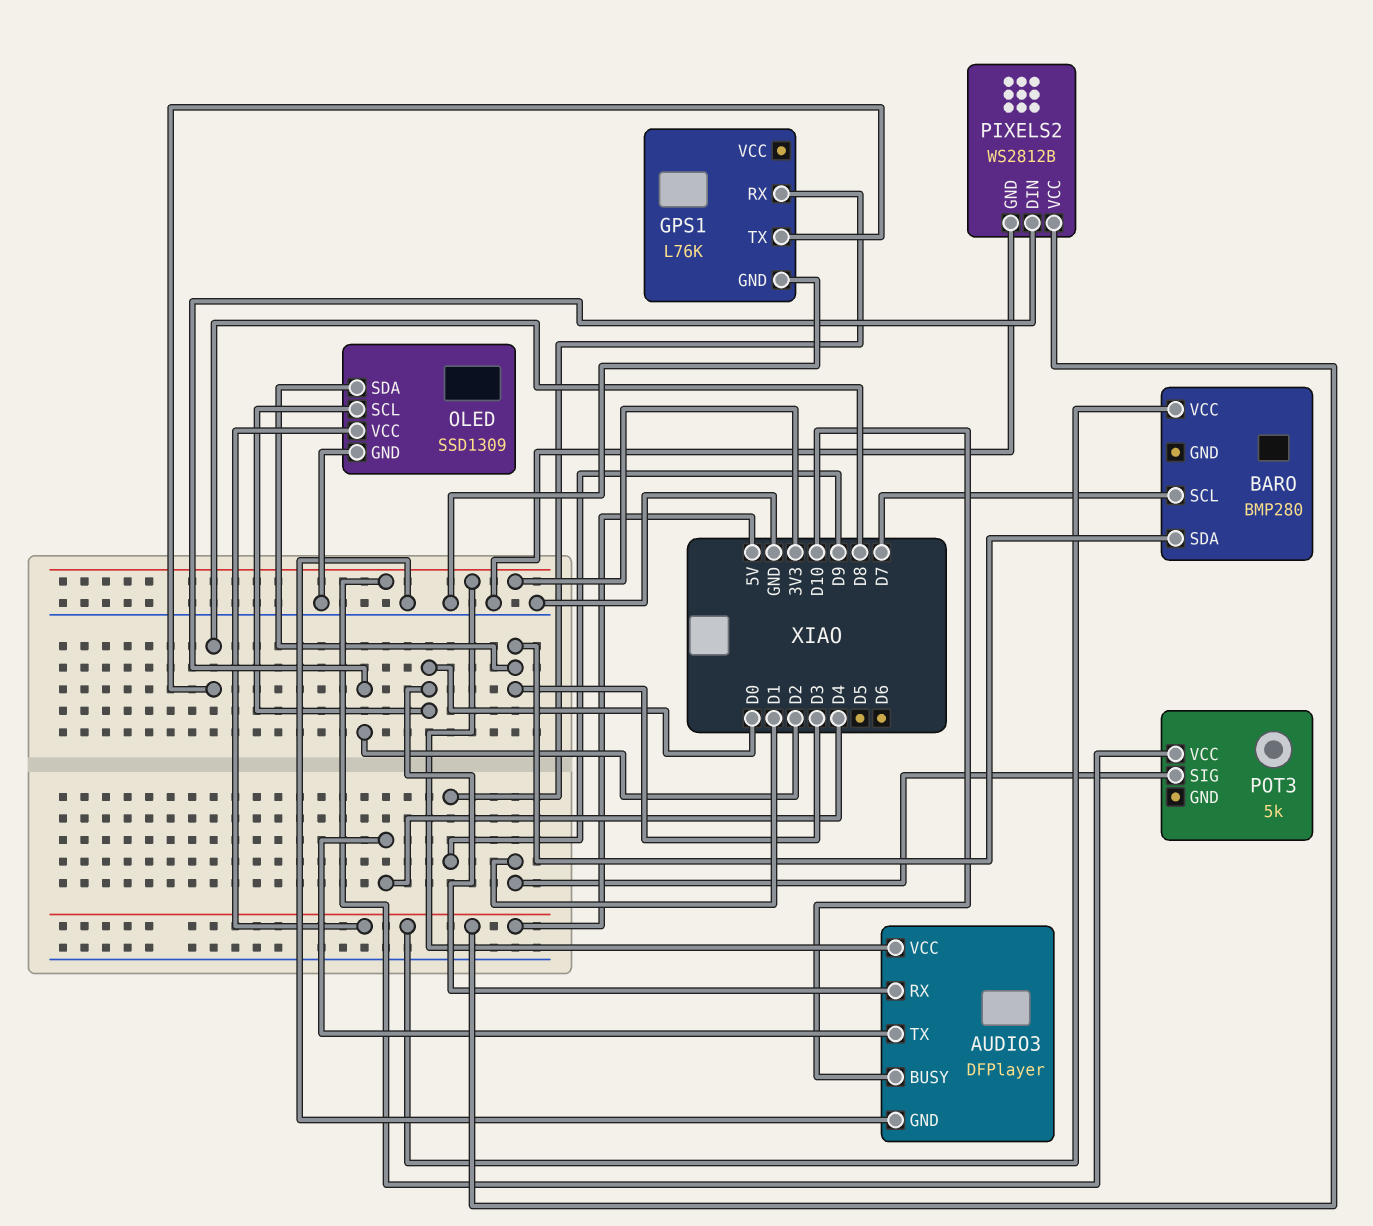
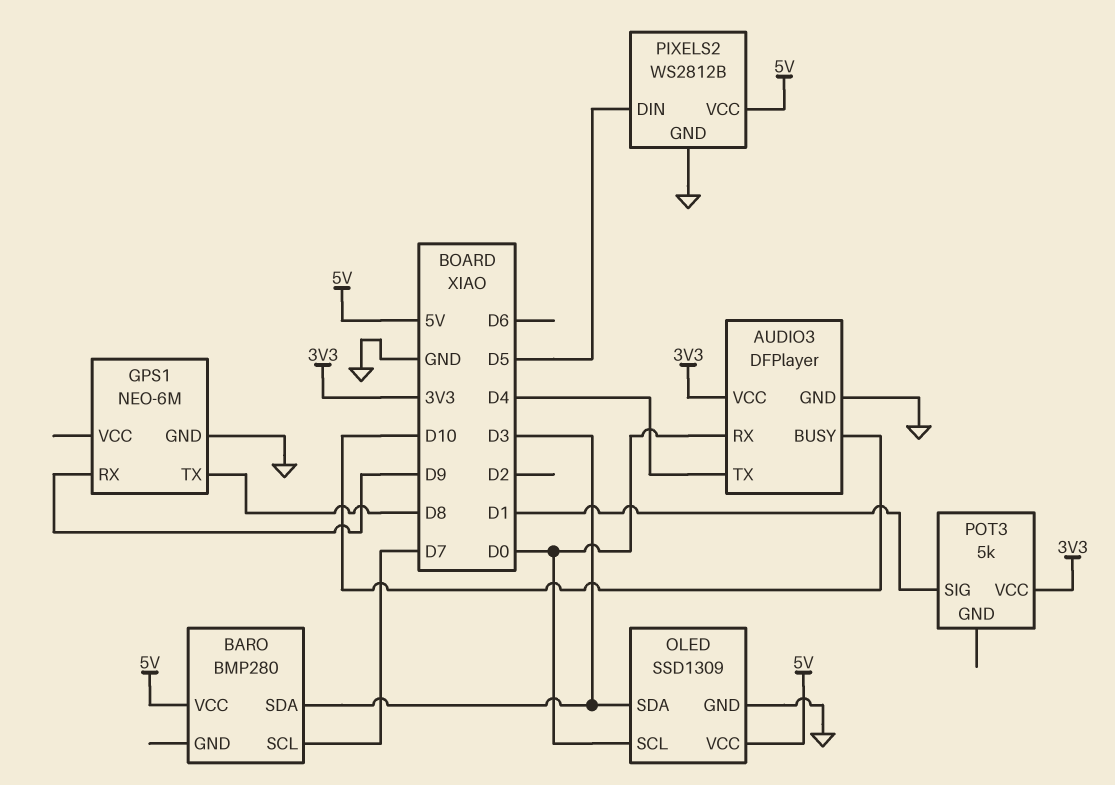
GPS1: L76K -> NEO-6M
PIXELS2 pin DIN: D2 -> D5

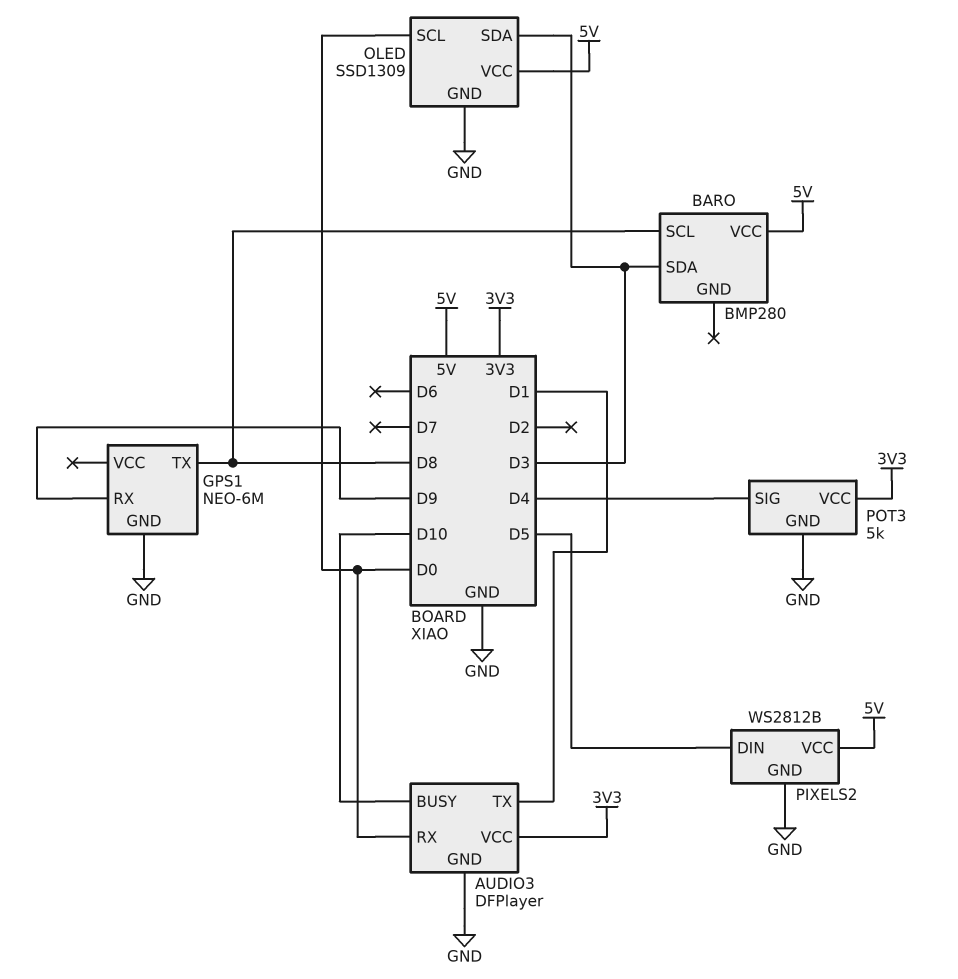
AUDIO3 pin TX: D4 -> D1
BARO pin SCL: D7 -> D8
POT3 pin GND: none -> GND
POT3 pin SIG: D1 -> D4

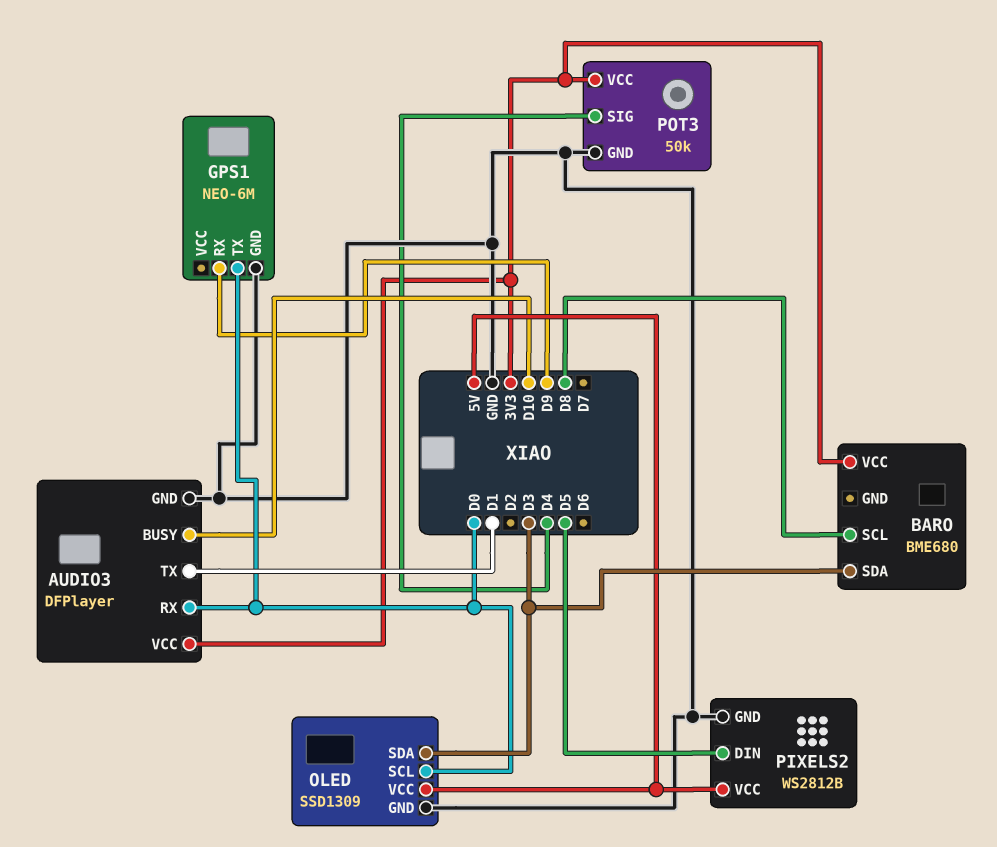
BARO: BMP280 -> BME680
BARO pin VCC: 5V -> 3V3
GPS1 pin TX: D8 -> D0
POT3: 5k -> 50k

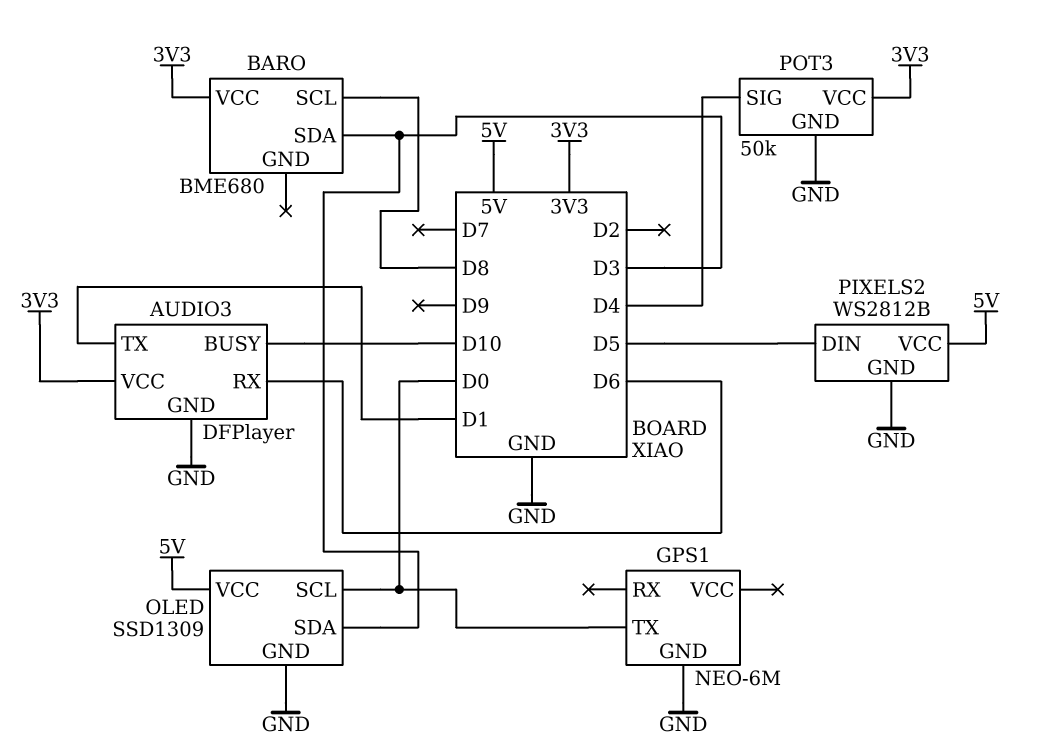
AUDIO3 pin RX: D0 -> D6
GPS1 pin RX: D9 -> none

